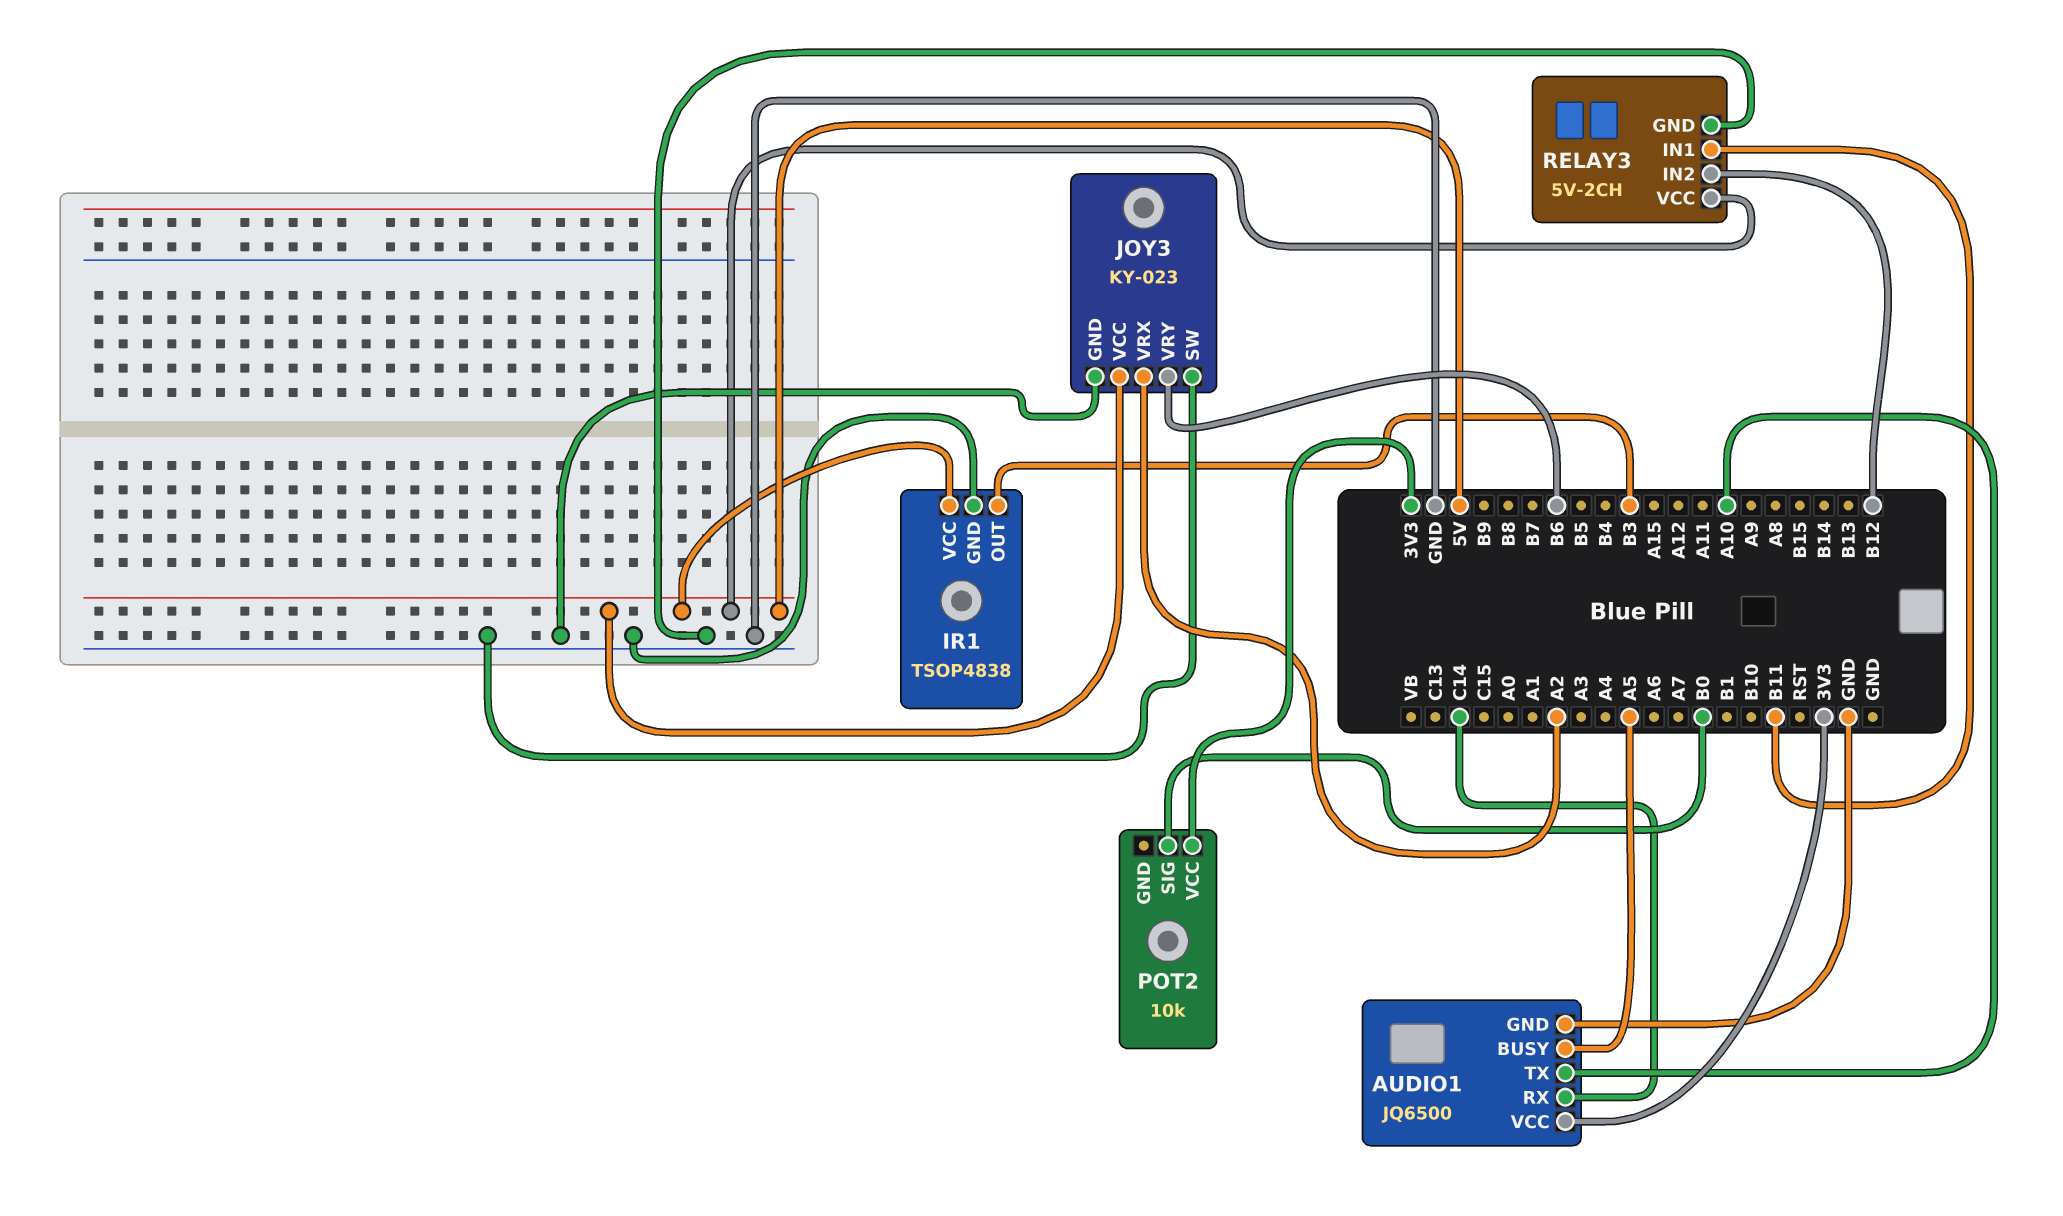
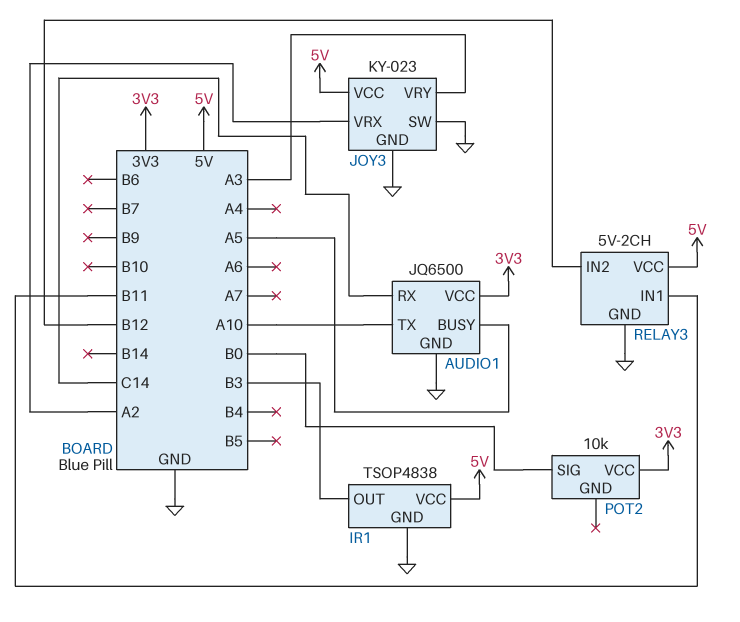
JOY3 pin VRY: B6 -> A3

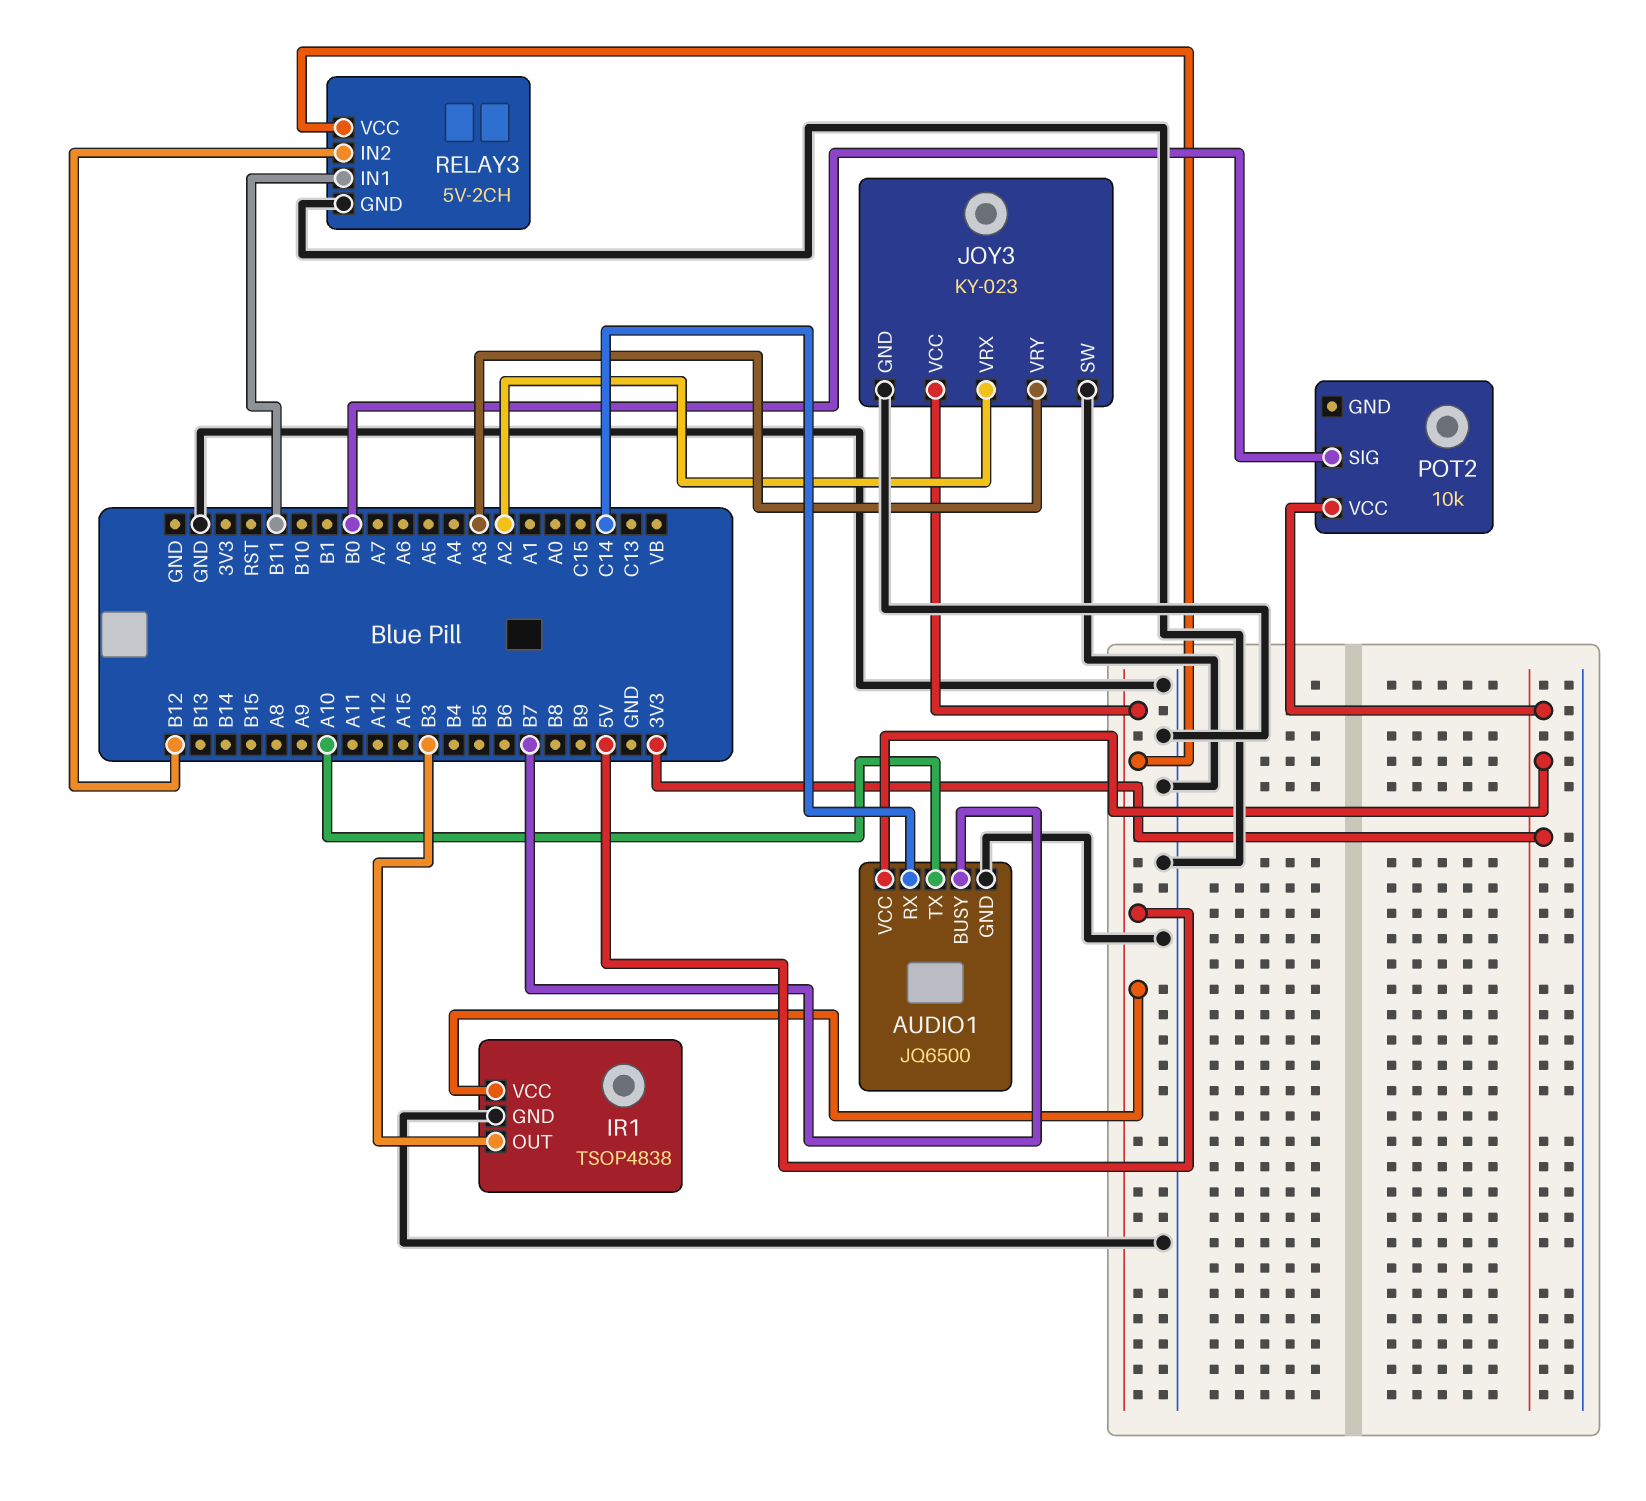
AUDIO1 pin BUSY: A5 -> B7

